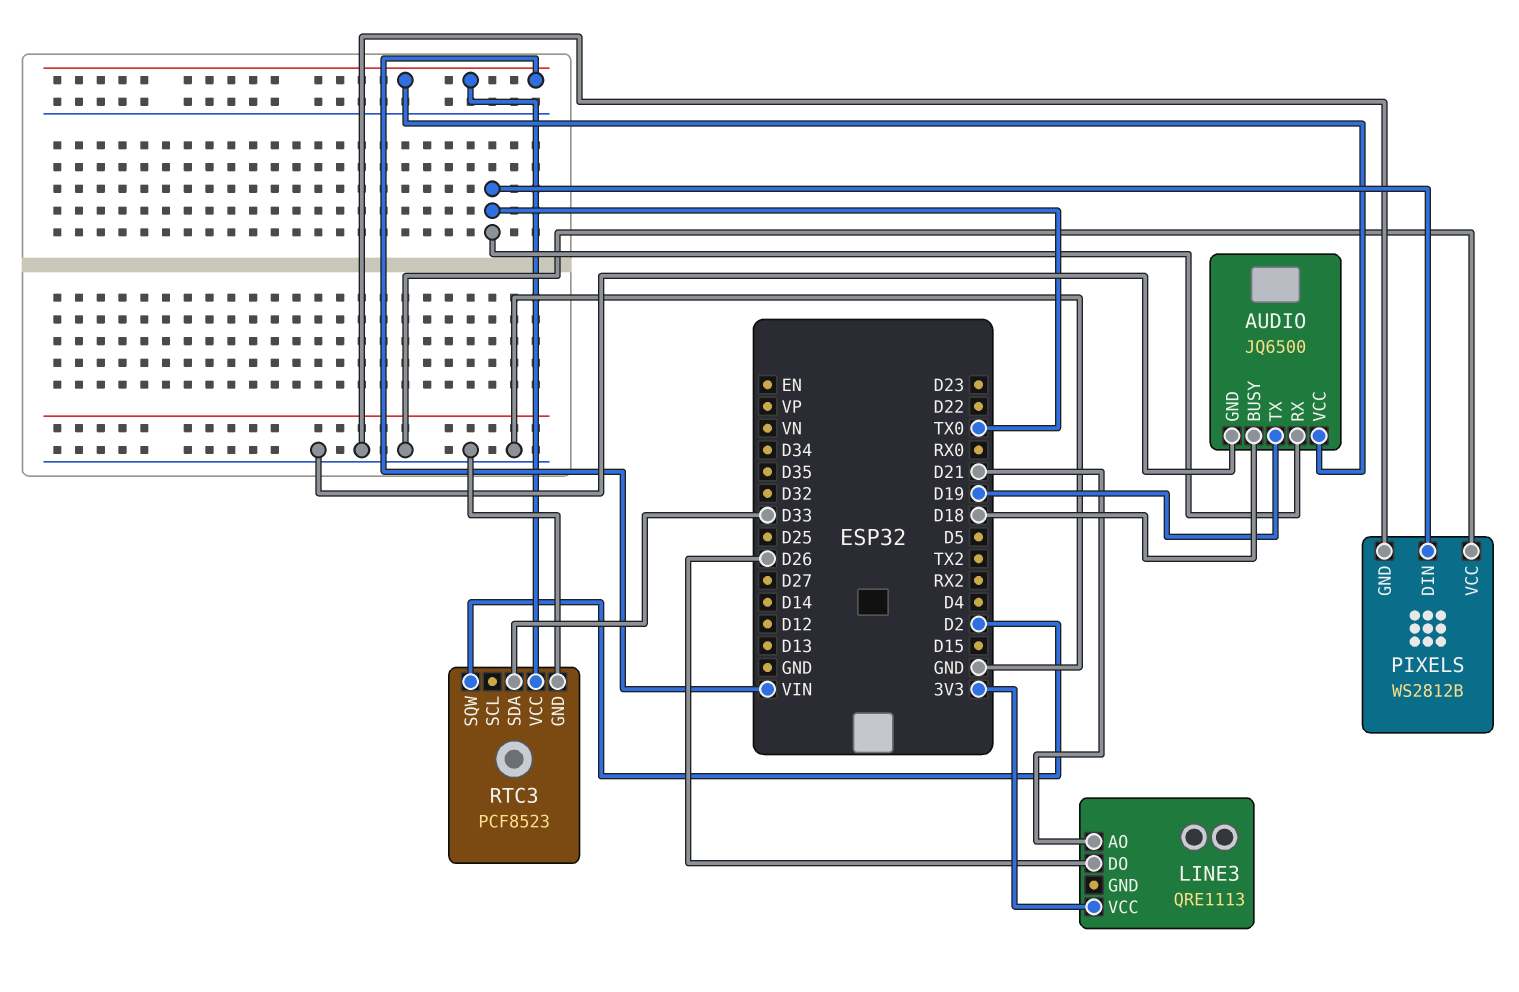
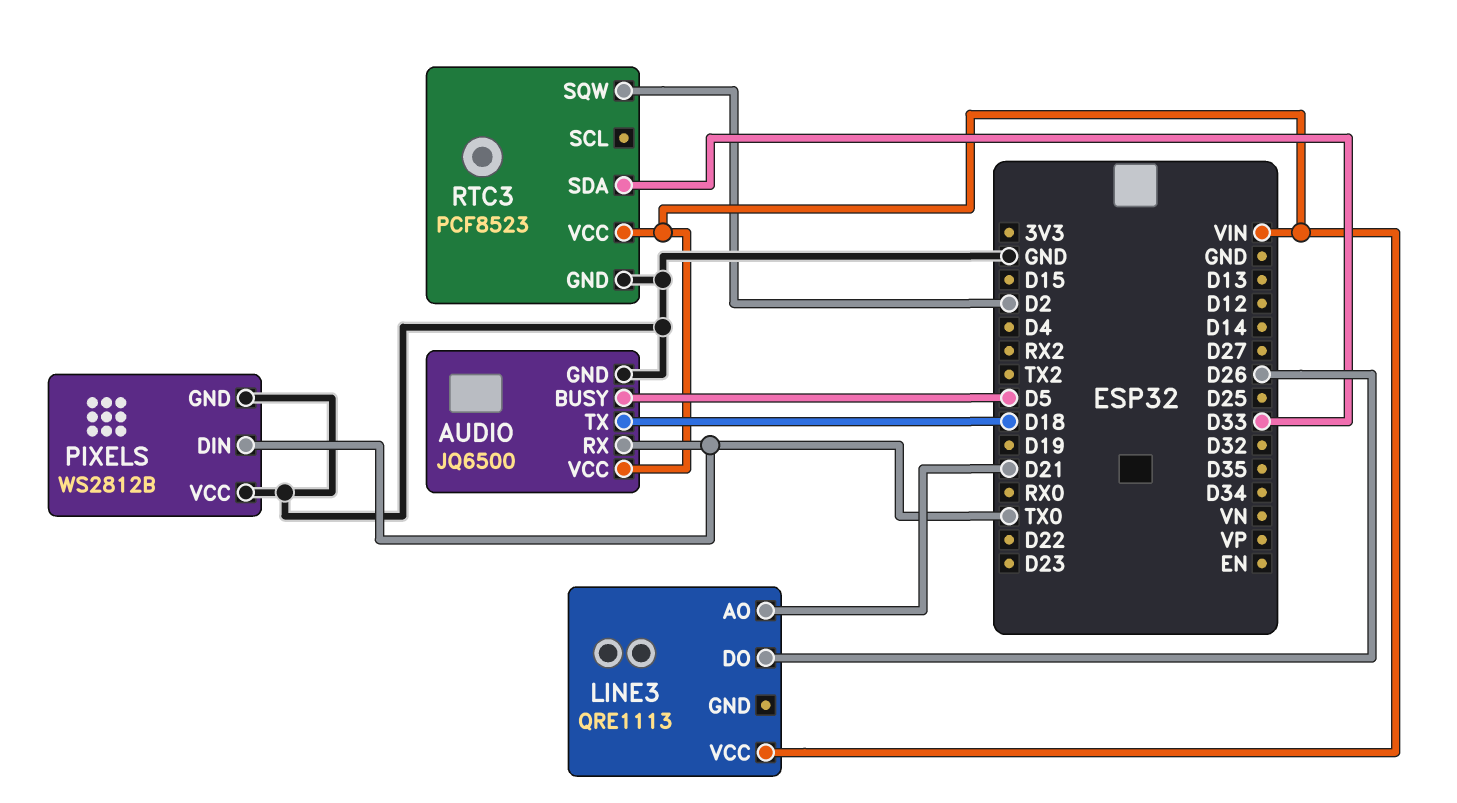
AUDIO pin BUSY: D18 -> D5
AUDIO pin TX: D19 -> D18
LINE3 pin VCC: 3V3 -> VIN

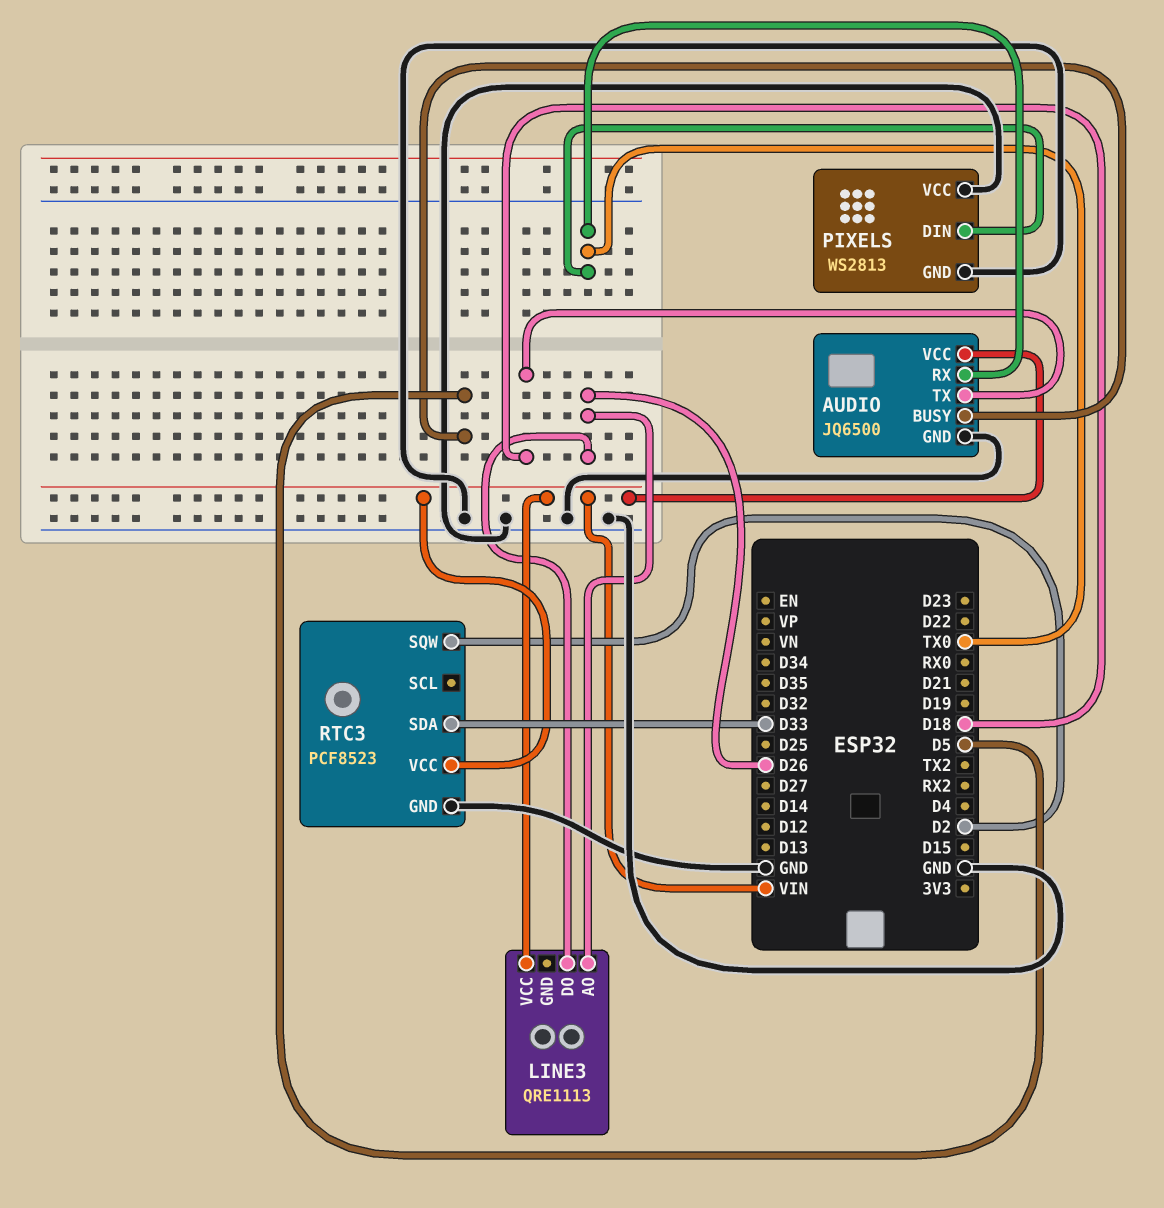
LINE3 pin AO: D21 -> D26
PIXELS: WS2812B -> WS2813

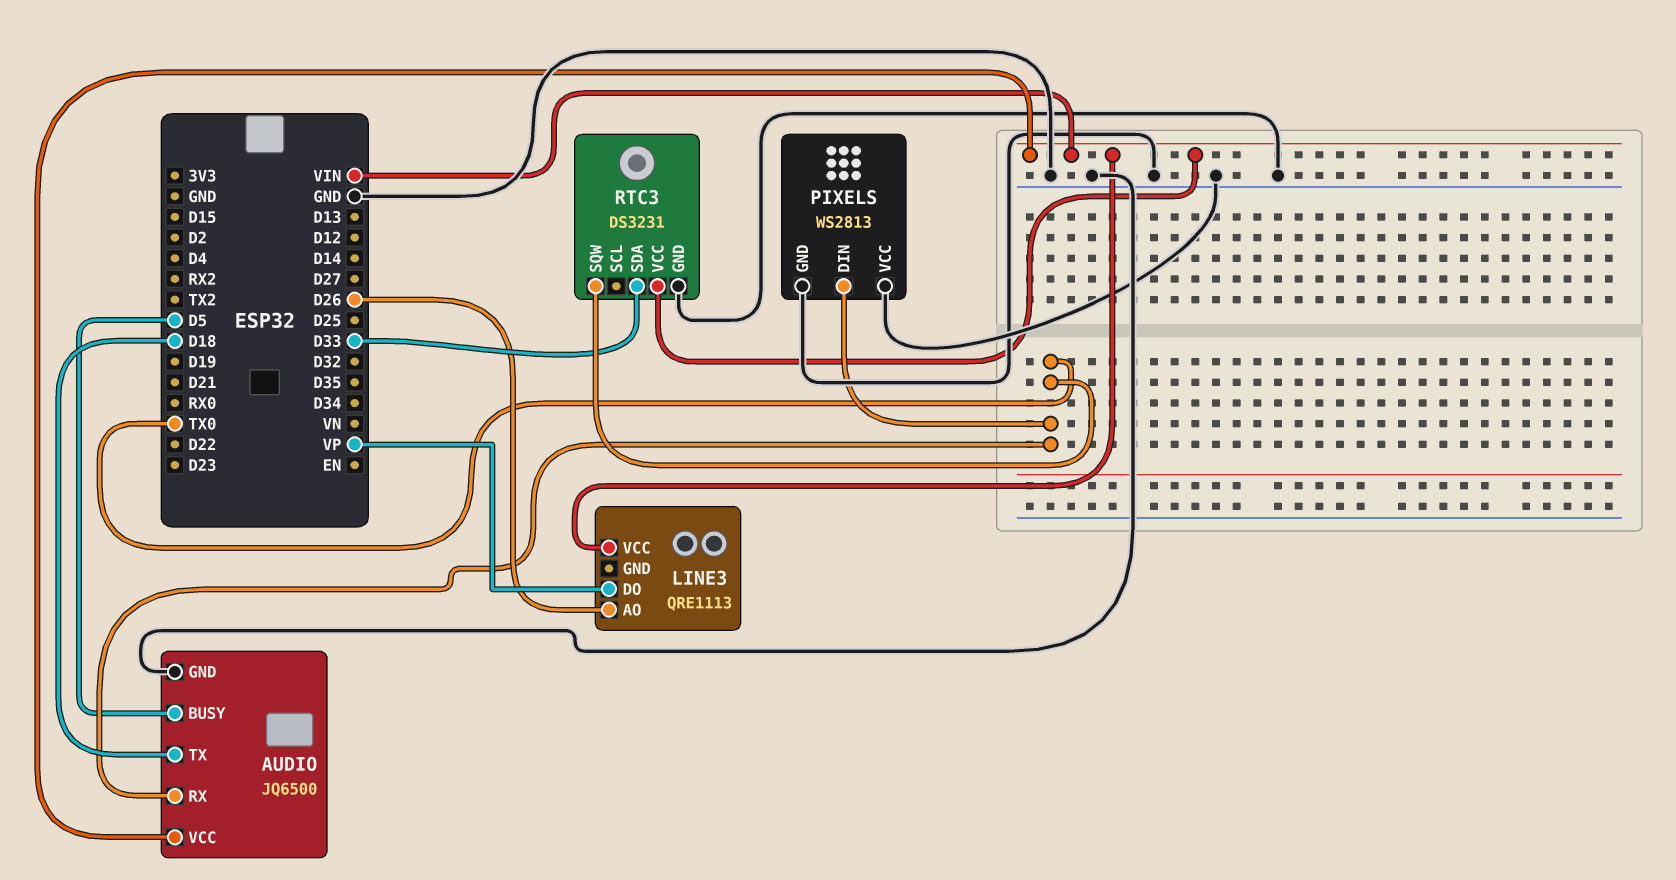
LINE3 pin DO: D26 -> VP
RTC3: PCF8523 -> DS3231
RTC3 pin SQW: D2 -> TX0

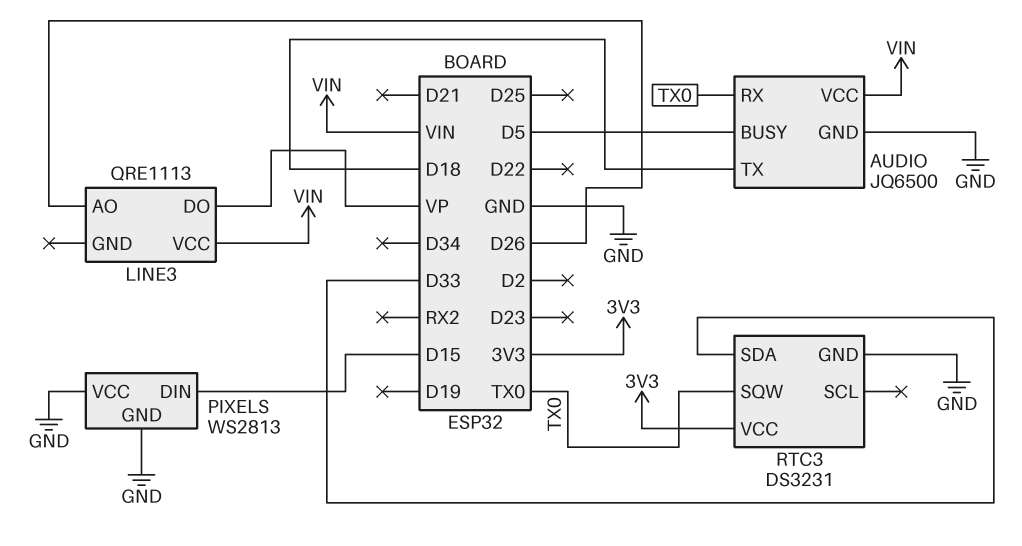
PIXELS pin DIN: TX0 -> D15
RTC3 pin VCC: VIN -> 3V3

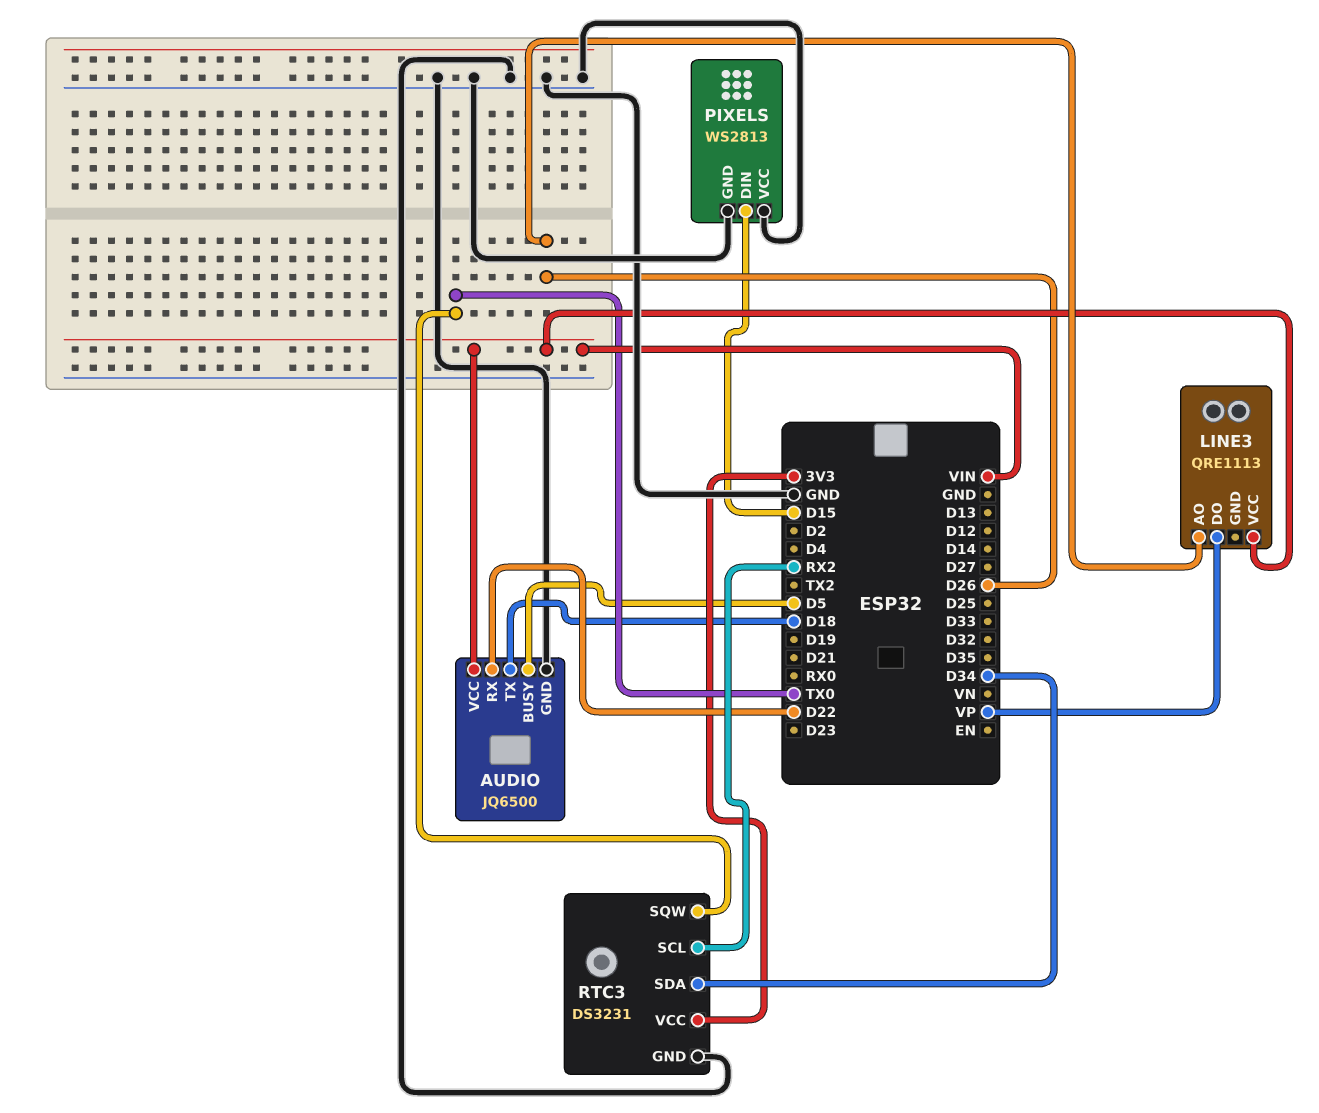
AUDIO pin RX: TX0 -> D22
RTC3 pin SCL: none -> RX2
RTC3 pin SDA: D33 -> D34

